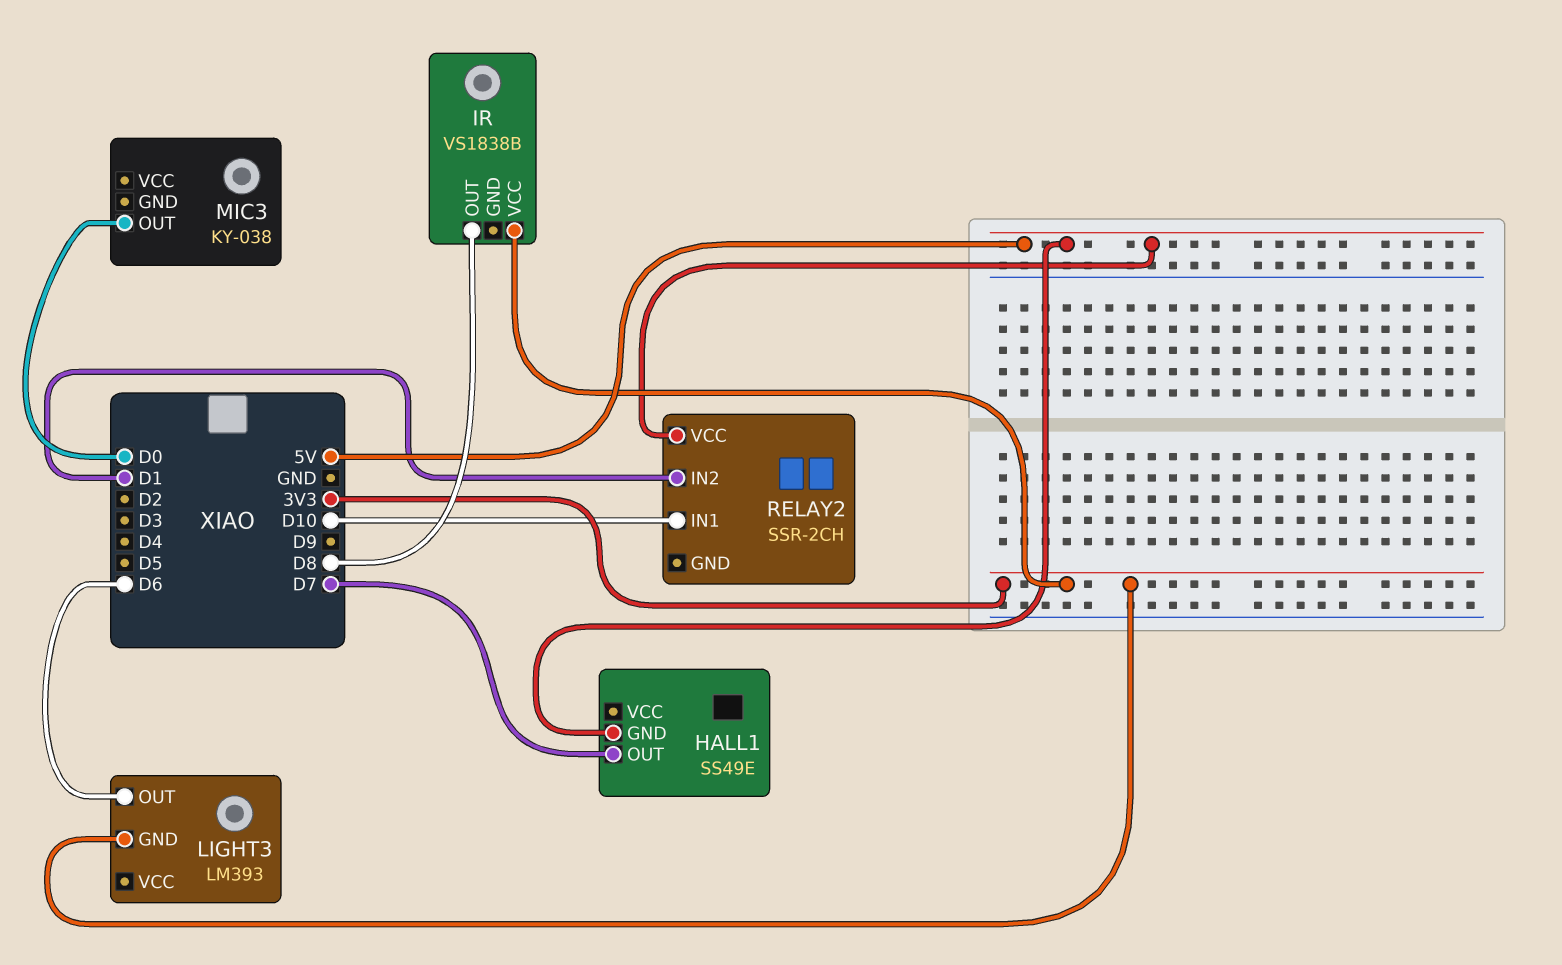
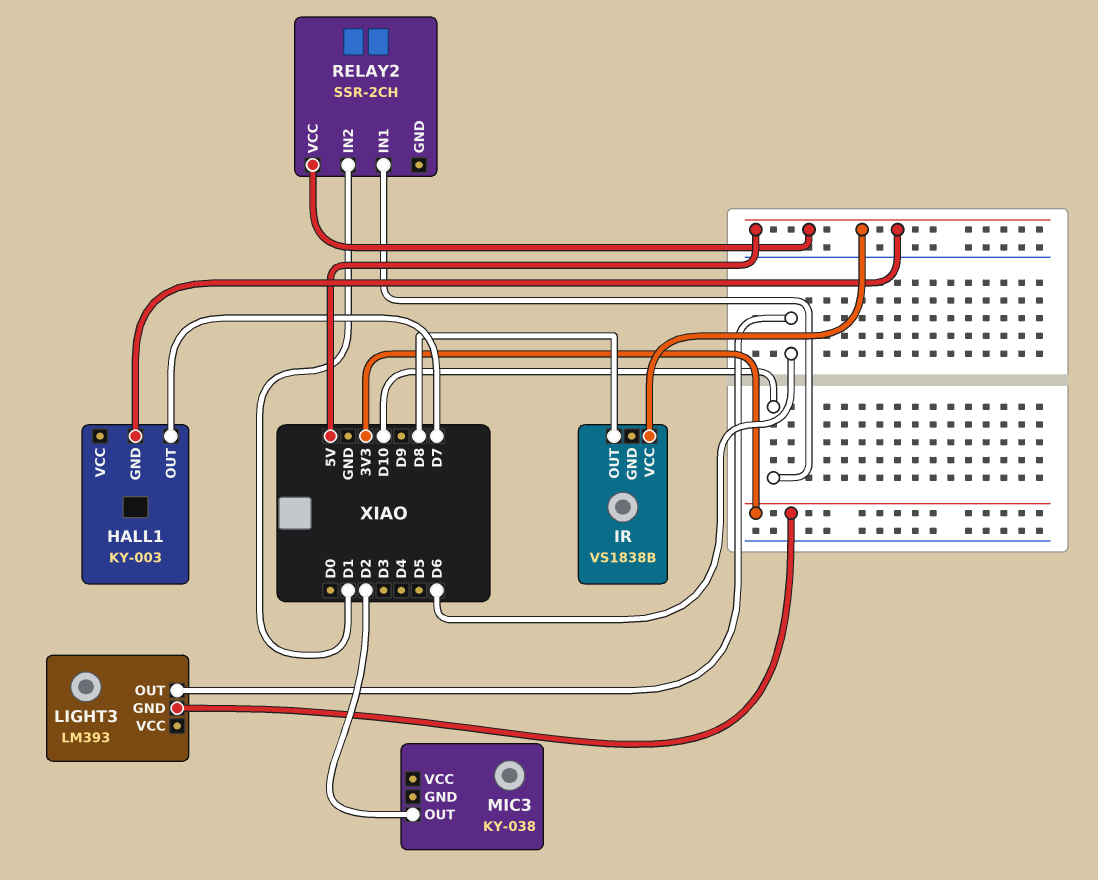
HALL1: SS49E -> KY-003
IR pin VCC: 3V3 -> 5V
MIC3 pin OUT: D0 -> D2

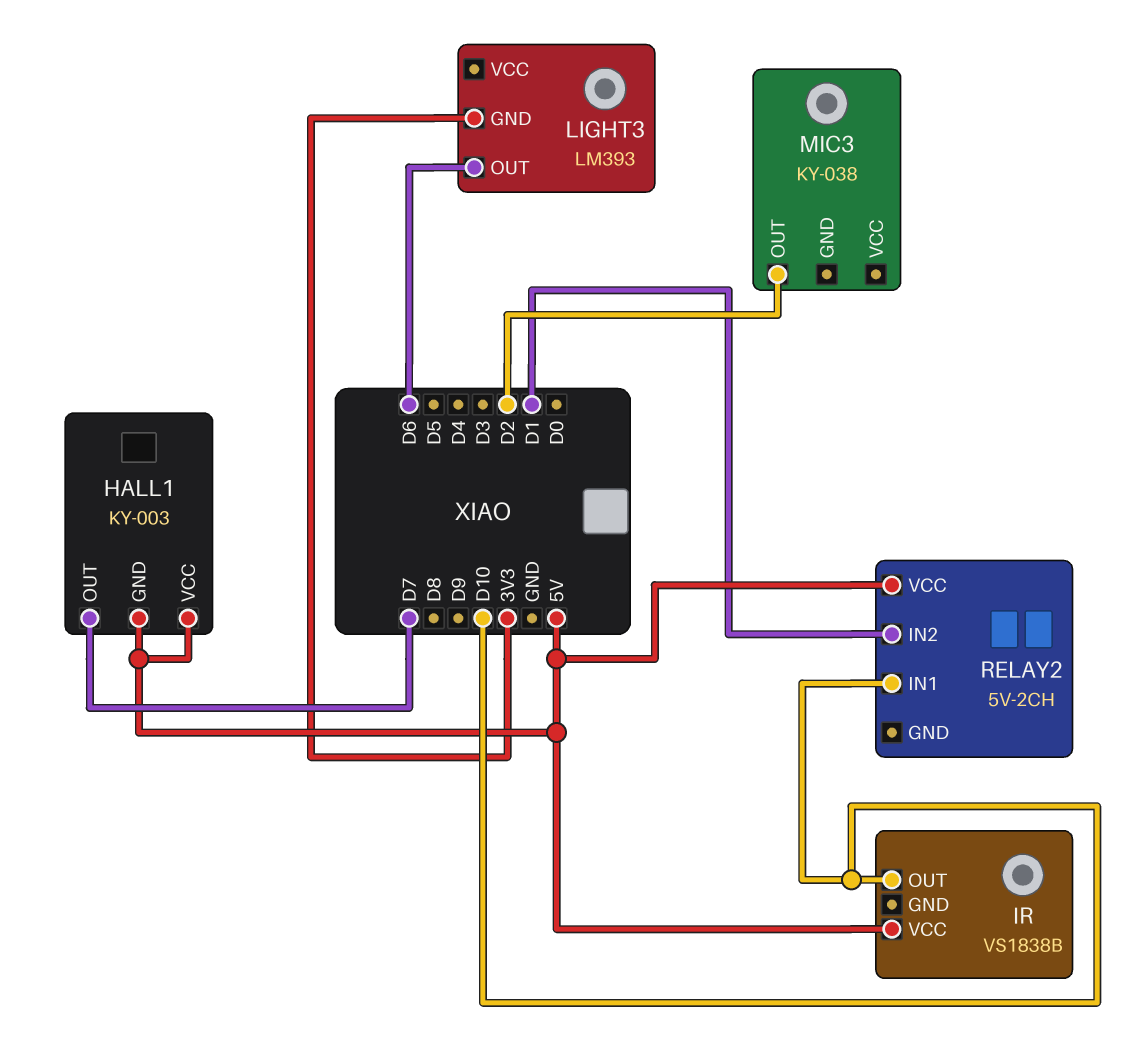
HALL1 pin VCC: none -> 5V
IR pin OUT: D8 -> D10
RELAY2: SSR-2CH -> 5V-2CH

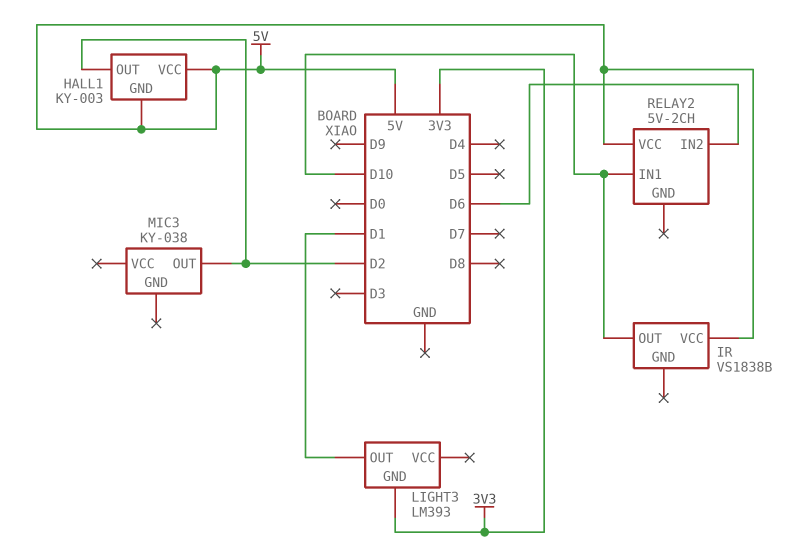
HALL1 pin OUT: D7 -> D2
LIGHT3 pin OUT: D6 -> D1
RELAY2 pin IN2: D1 -> D6

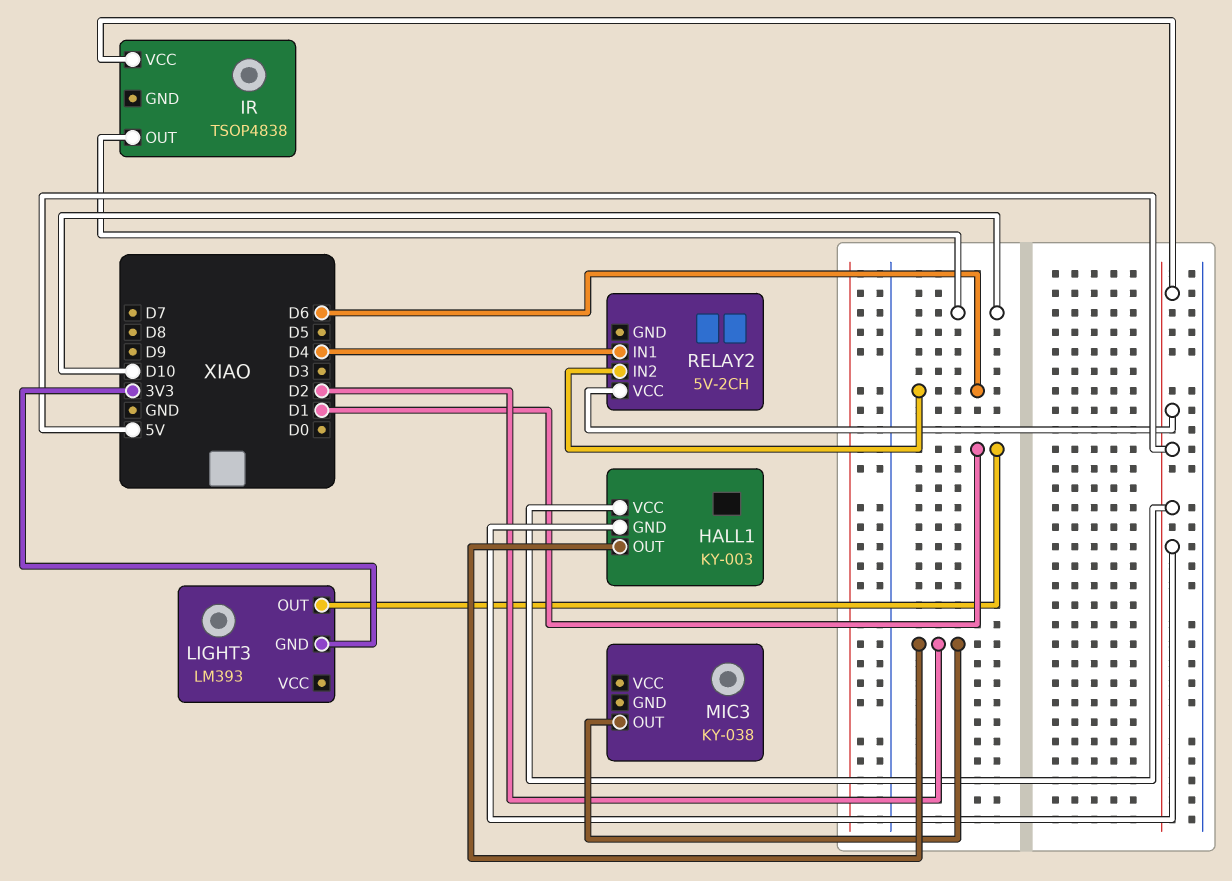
IR: VS1838B -> TSOP4838
RELAY2 pin IN1: D10 -> D4

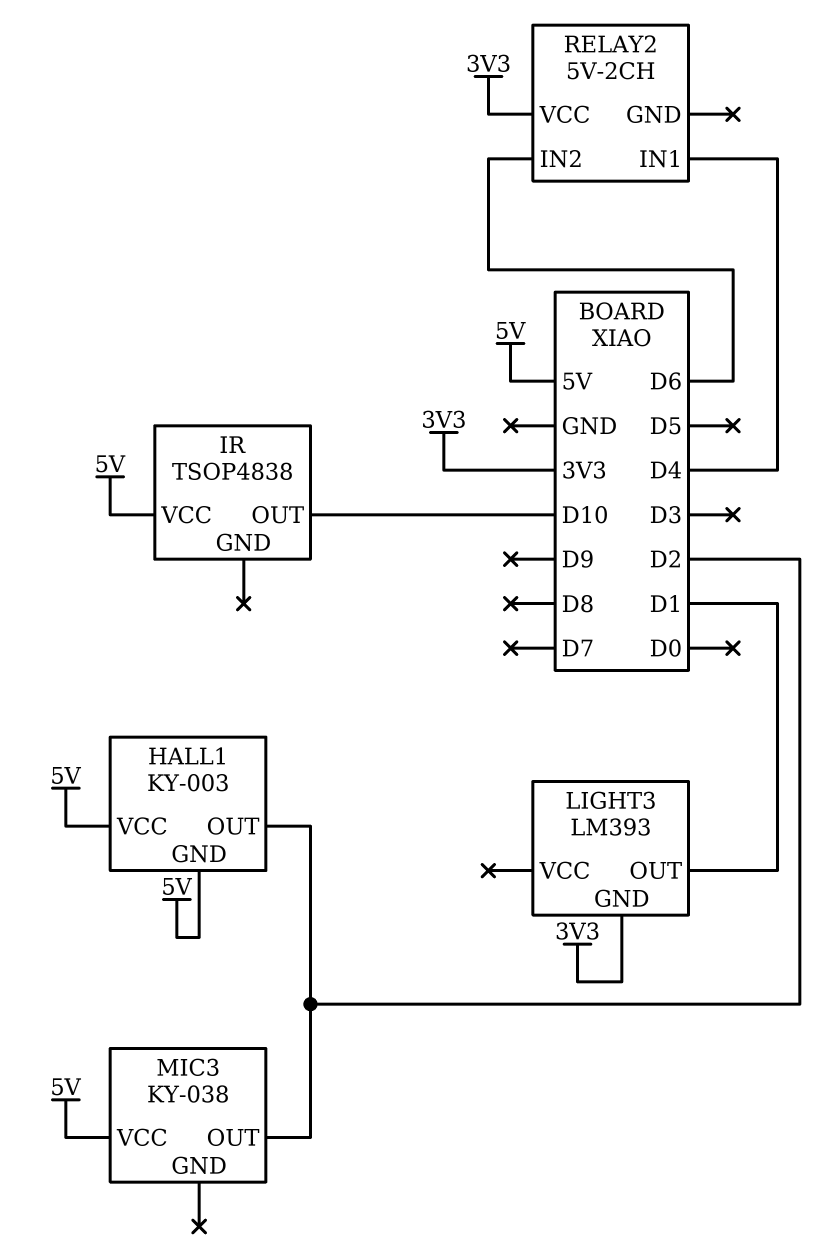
MIC3 pin VCC: none -> 5V
RELAY2 pin VCC: 5V -> 3V3

